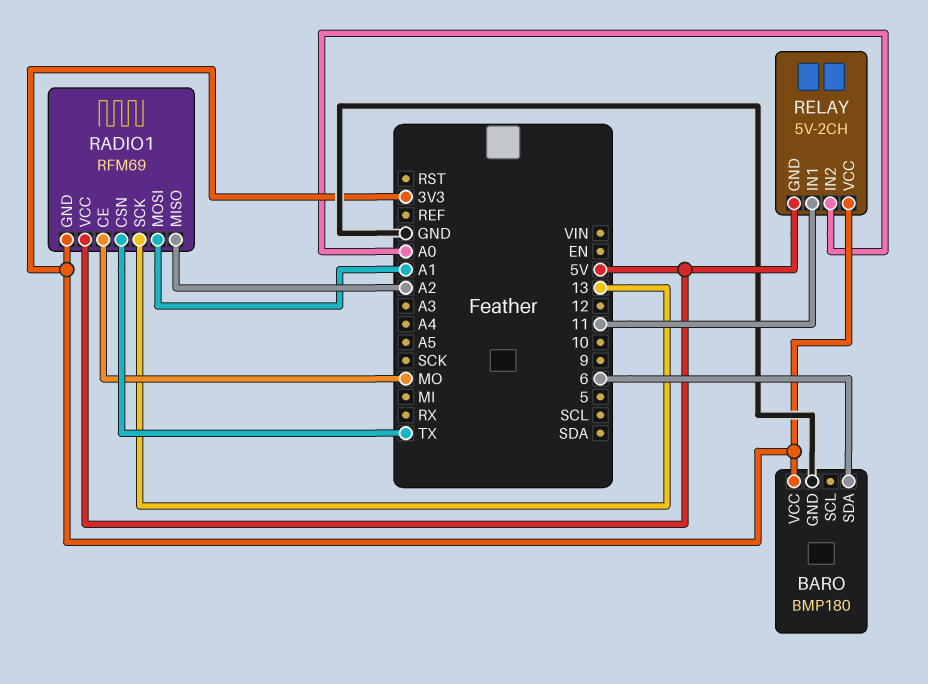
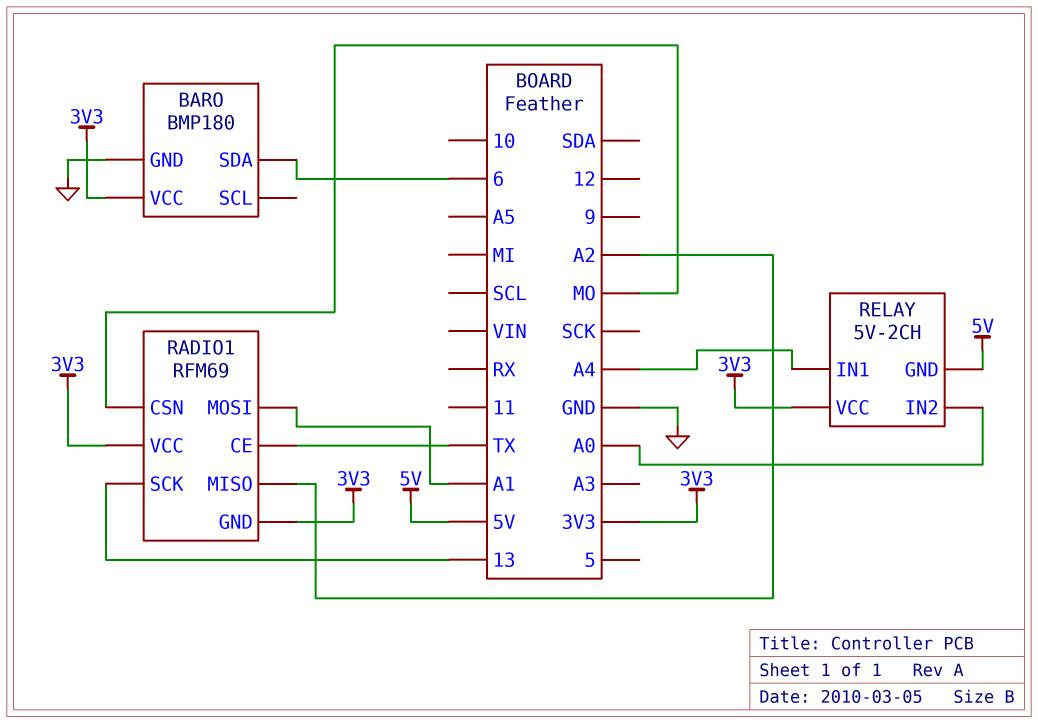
RADIO1 pin CE: MO -> TX
RADIO1 pin CSN: TX -> MO
RADIO1 pin VCC: 5V -> 3V3
RELAY pin IN1: 11 -> A4

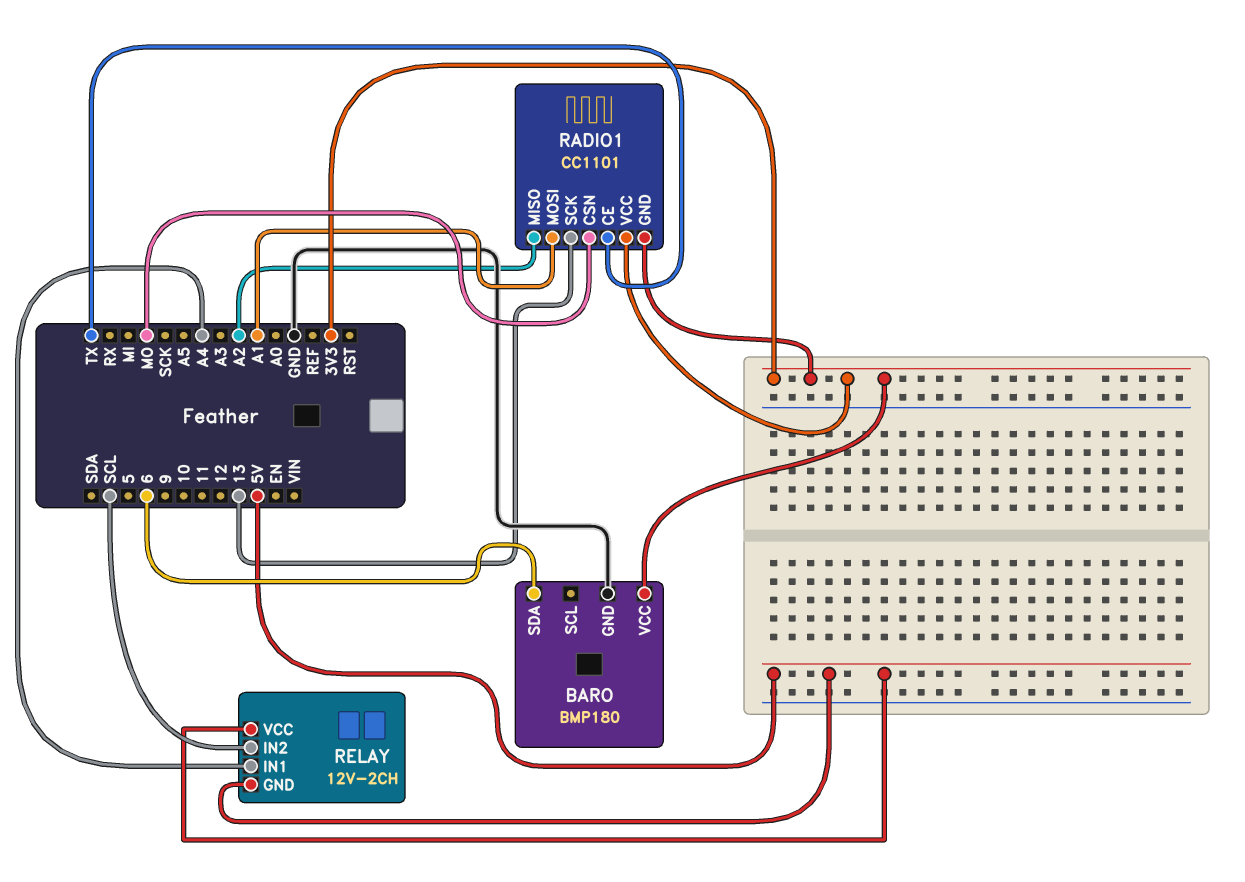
RADIO1: RFM69 -> CC1101
RELAY: 5V-2CH -> 12V-2CH
RELAY pin IN2: A0 -> SCL
RELAY pin VCC: 3V3 -> 5V

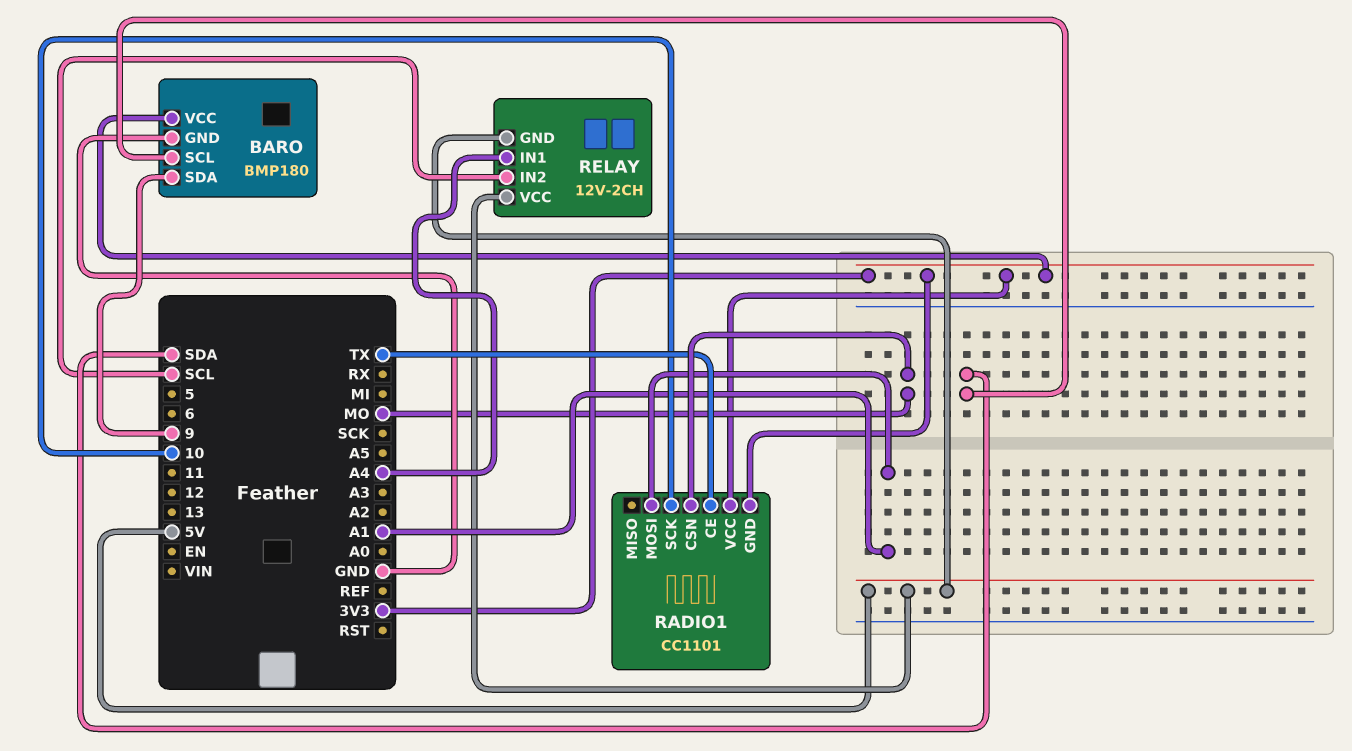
BARO pin SCL: none -> SDA
BARO pin SDA: 6 -> 9
RADIO1 pin MISO: A2 -> none
RADIO1 pin SCK: 13 -> 10

